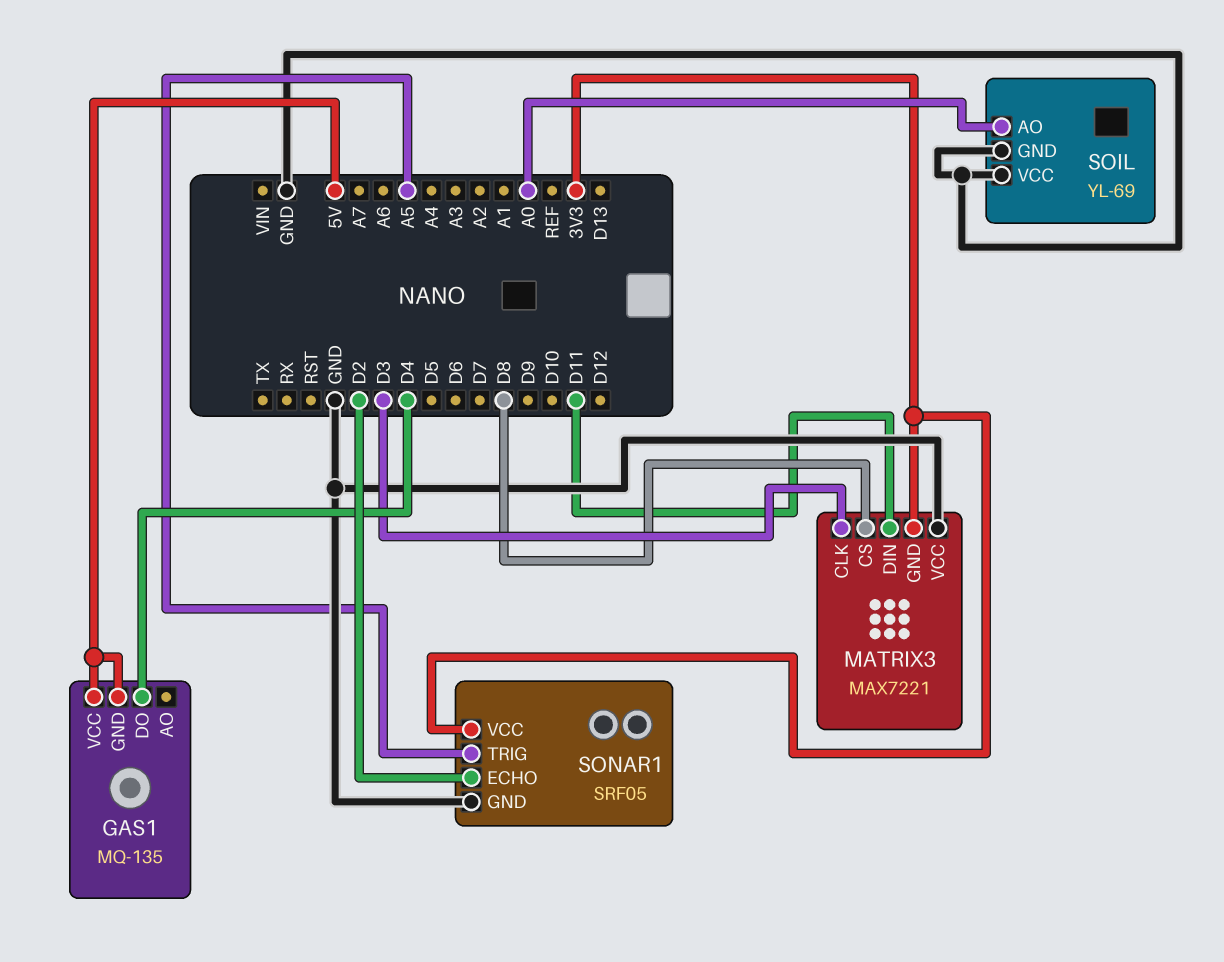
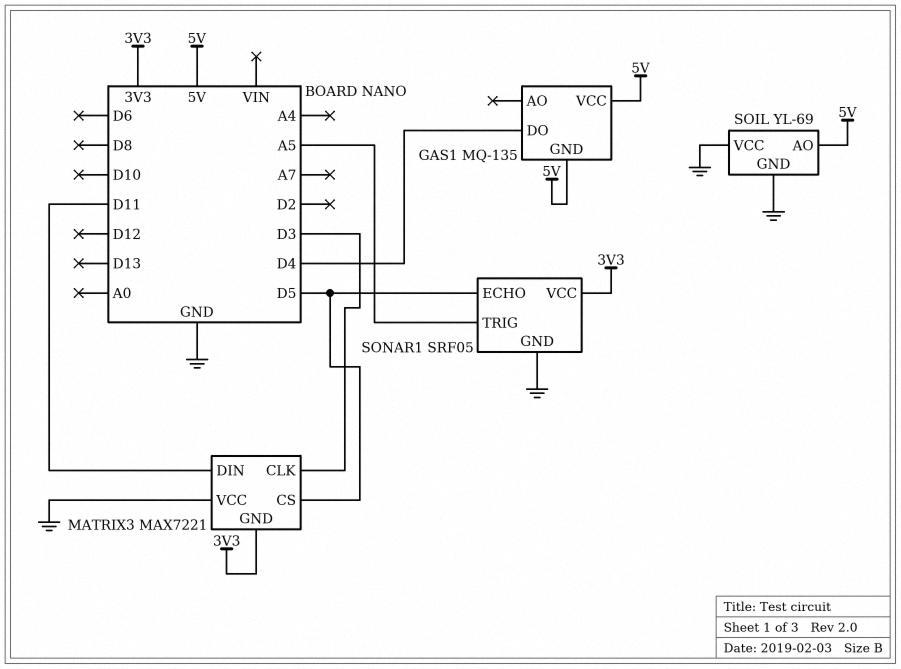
MATRIX3 pin CS: D8 -> D5
SOIL pin AO: A0 -> 5V
SONAR1 pin ECHO: D2 -> D5

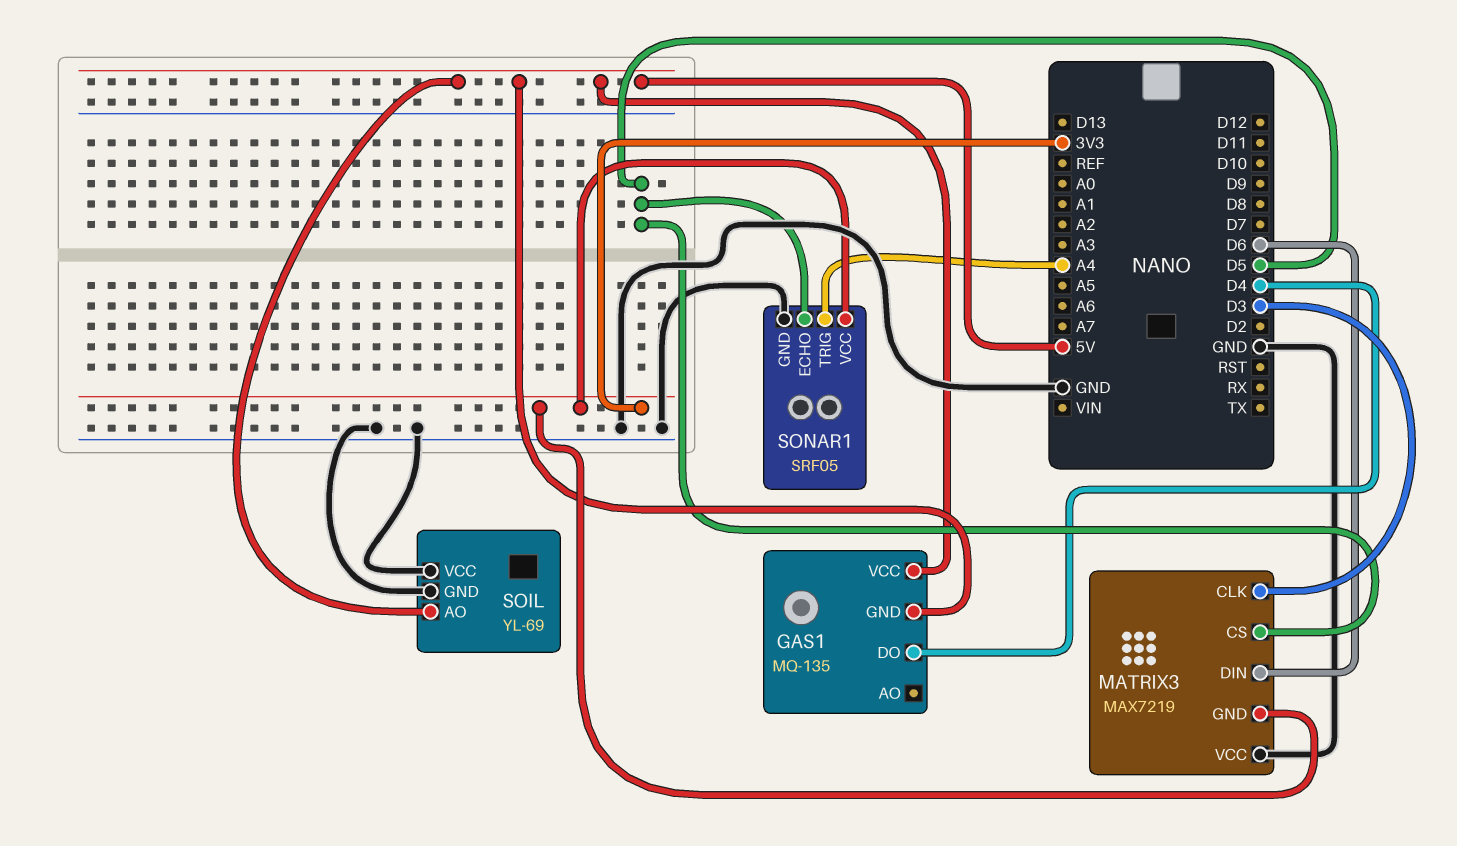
MATRIX3: MAX7221 -> MAX7219
MATRIX3 pin DIN: D11 -> D6
SONAR1 pin TRIG: A5 -> A4

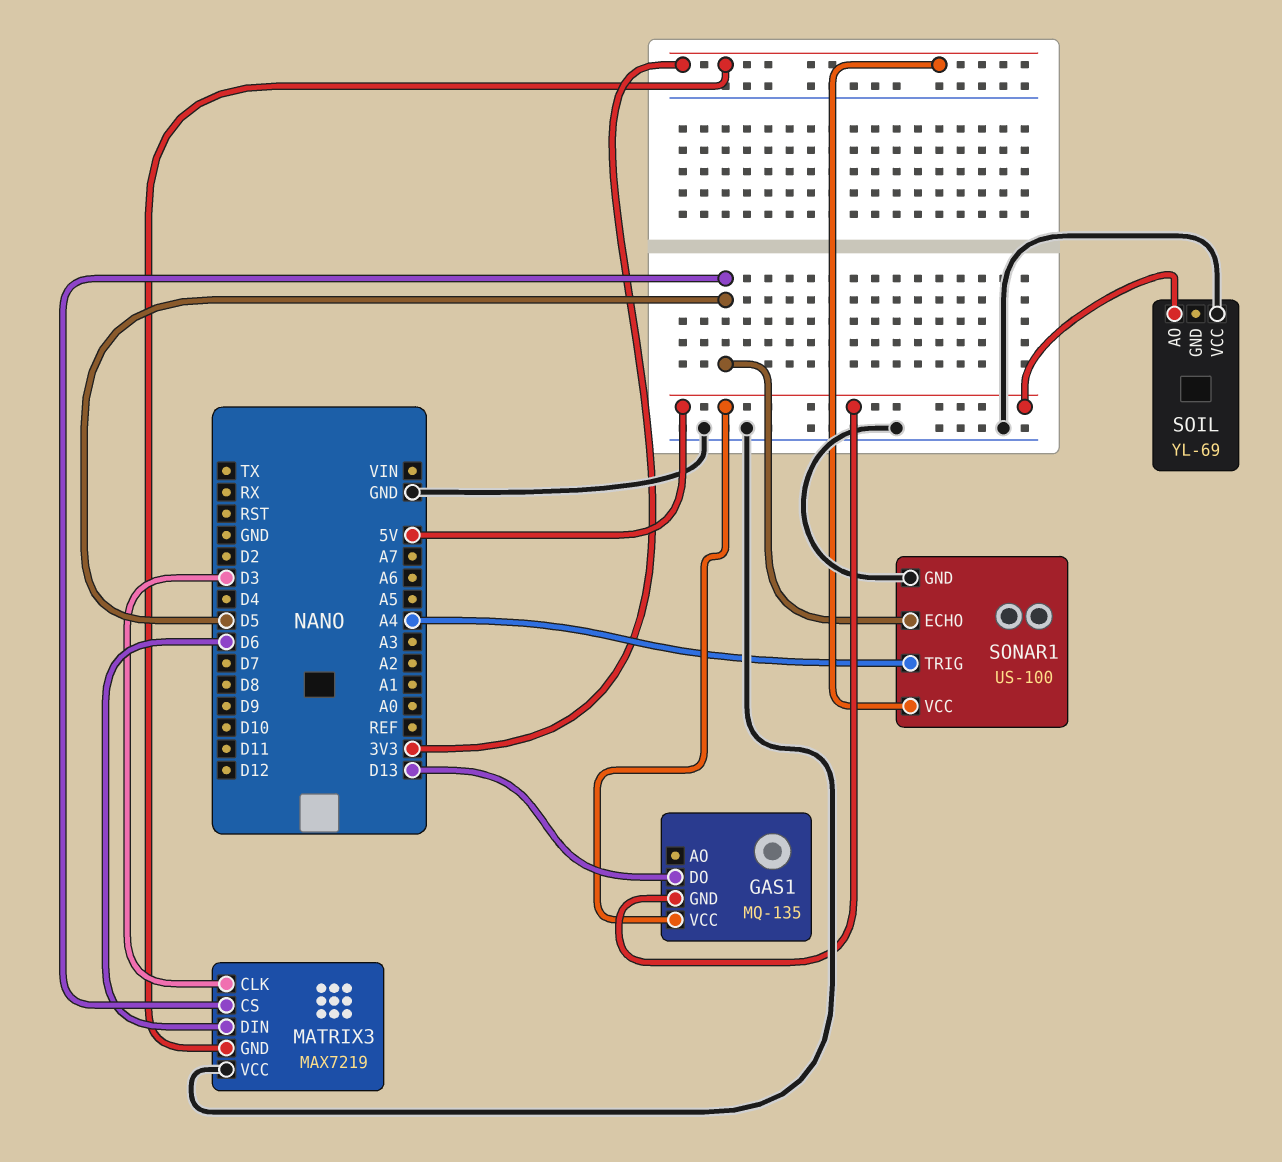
GAS1 pin DO: D4 -> D13
SOIL pin GND: GND -> none
SONAR1: SRF05 -> US-100

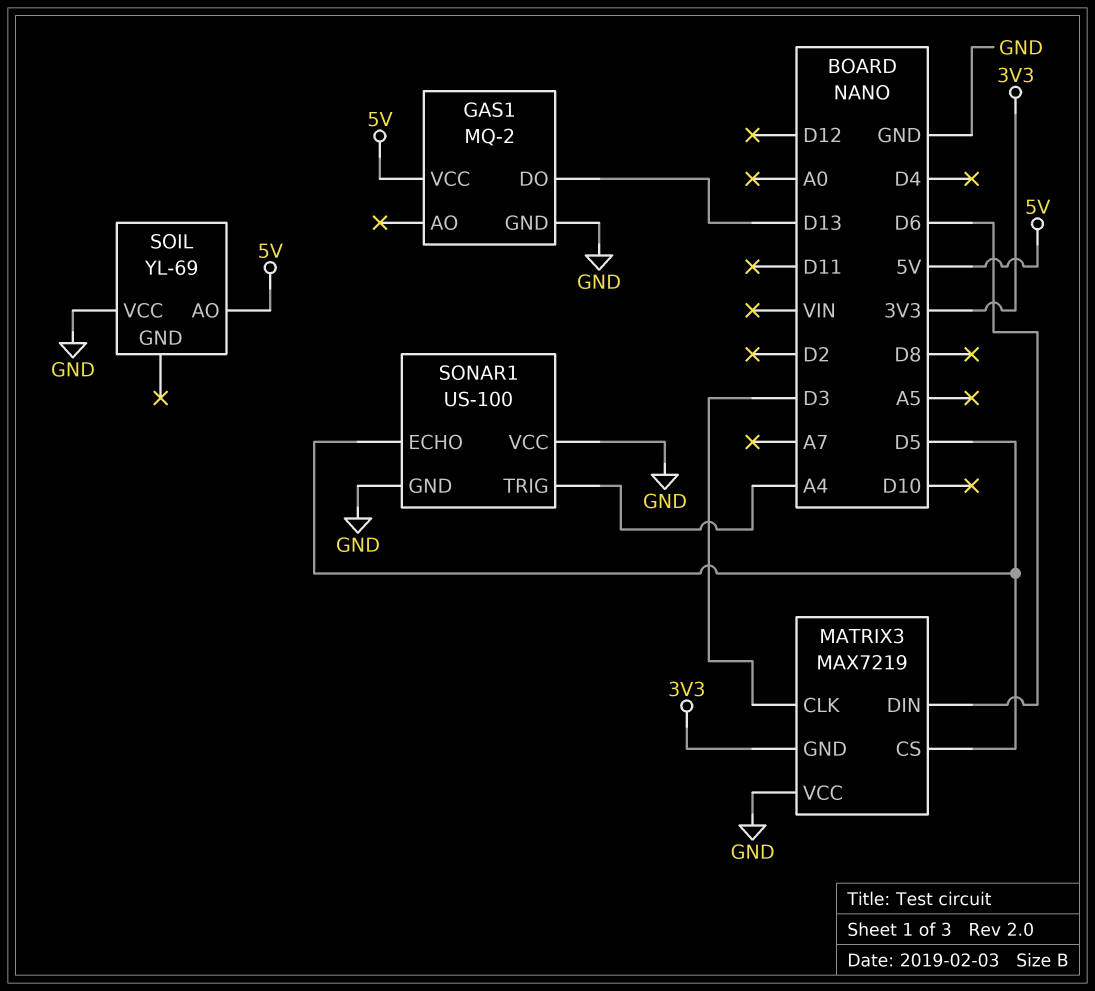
GAS1: MQ-135 -> MQ-2
GAS1 pin GND: 5V -> GND
SONAR1 pin VCC: 3V3 -> GND

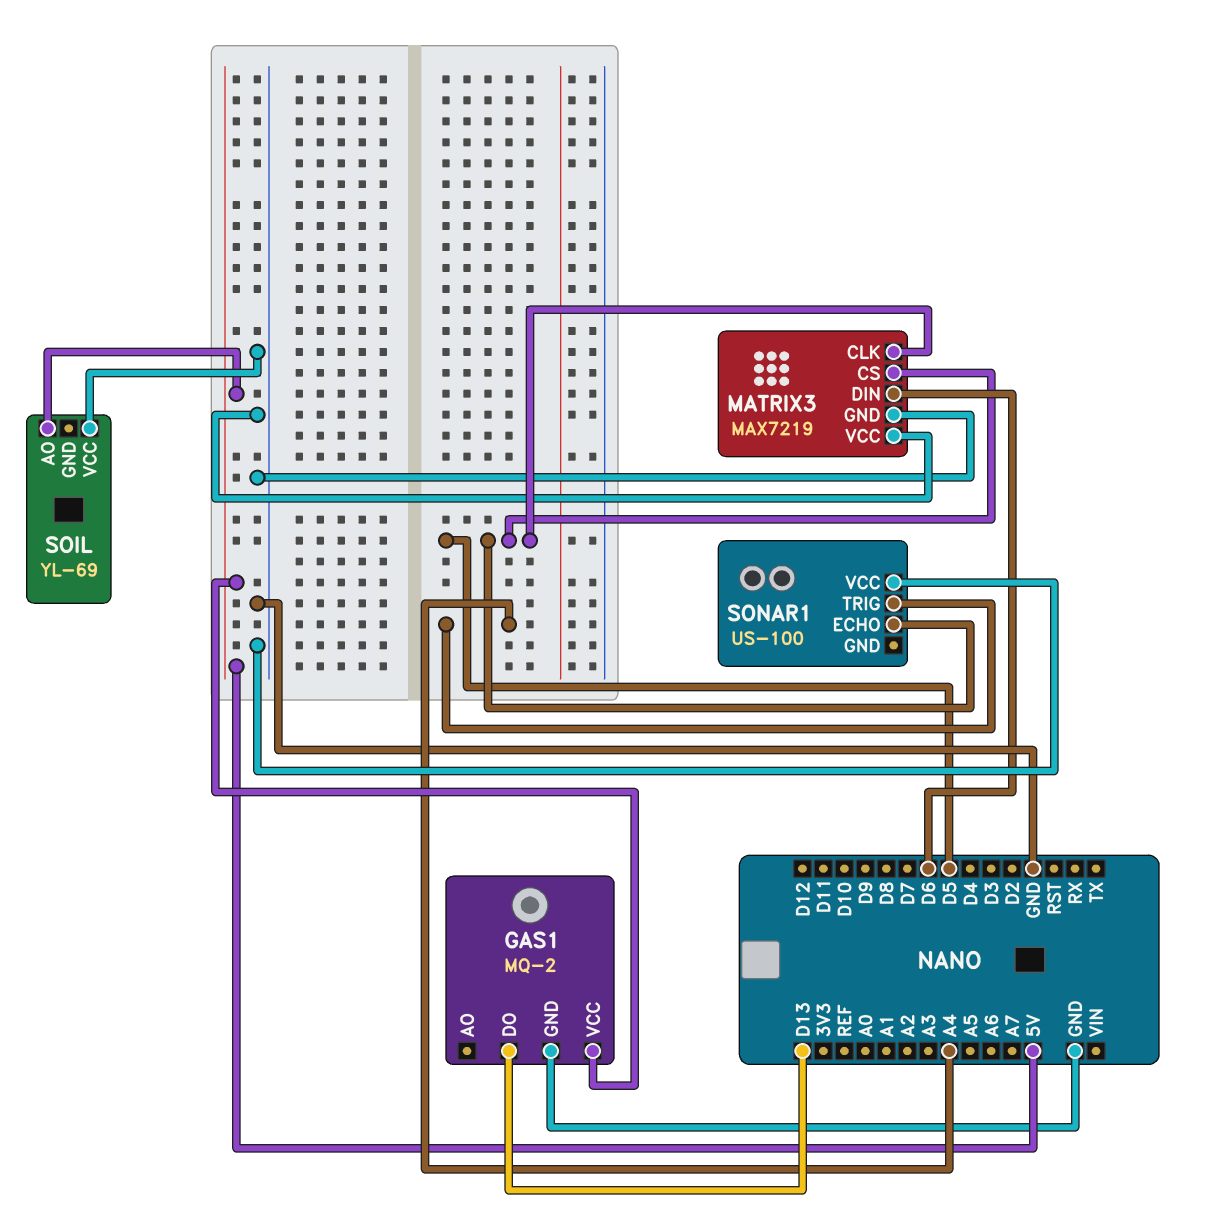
MATRIX3 pin CLK: D3 -> D5
MATRIX3 pin GND: 3V3 -> GND
SONAR1 pin GND: GND -> none

